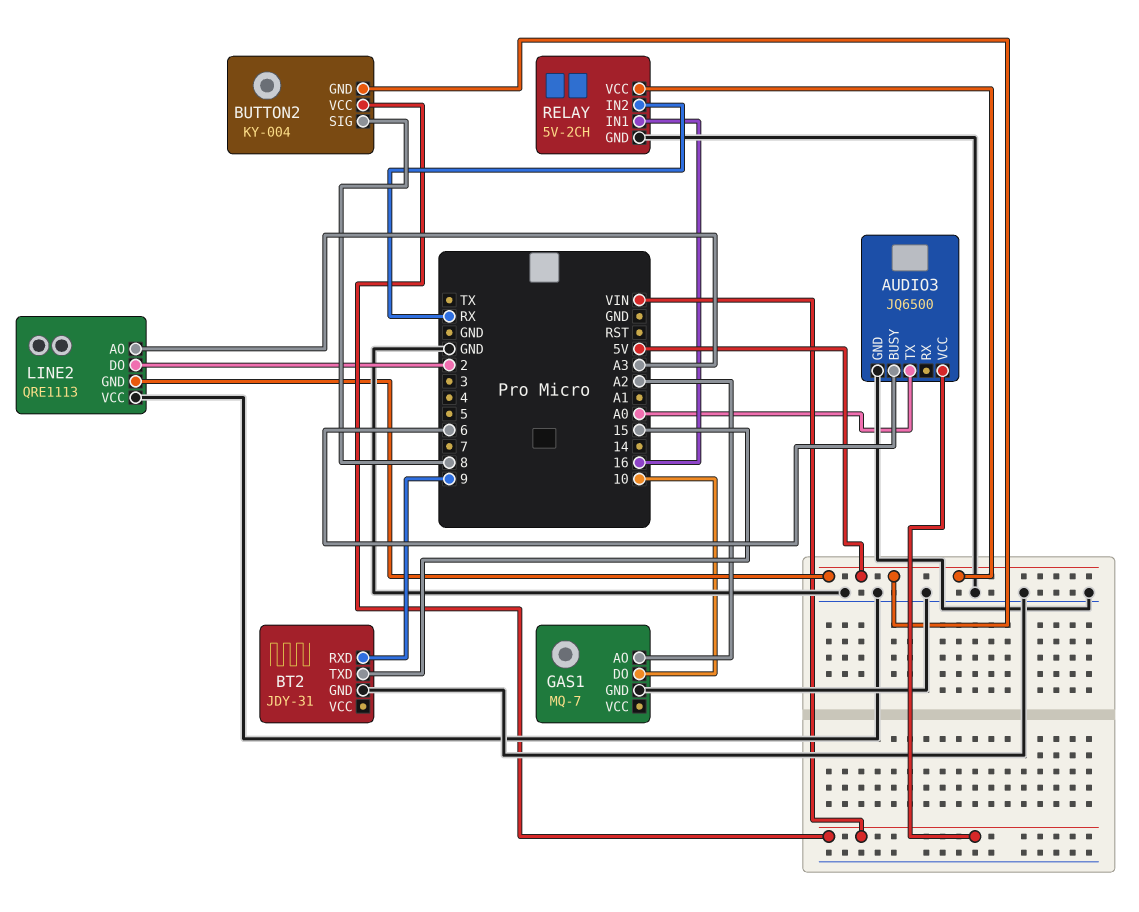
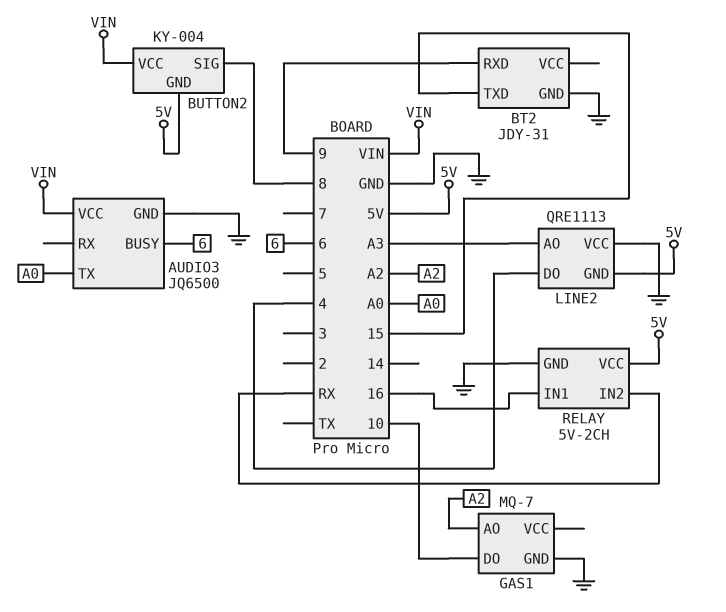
LINE2 pin DO: 2 -> 4

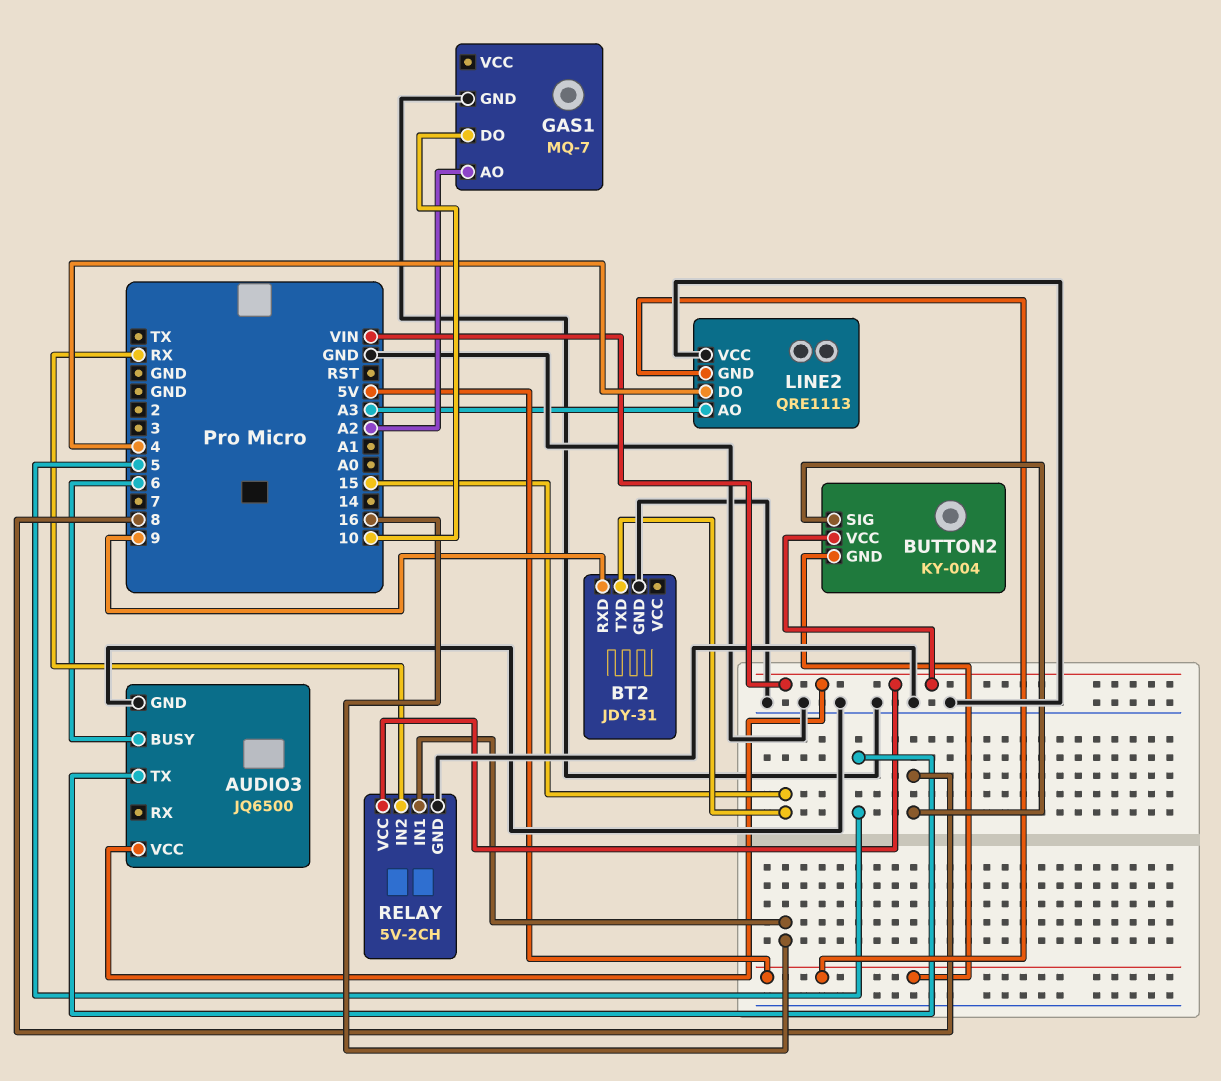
AUDIO3 pin TX: A0 -> 5
RELAY pin VCC: 5V -> VIN

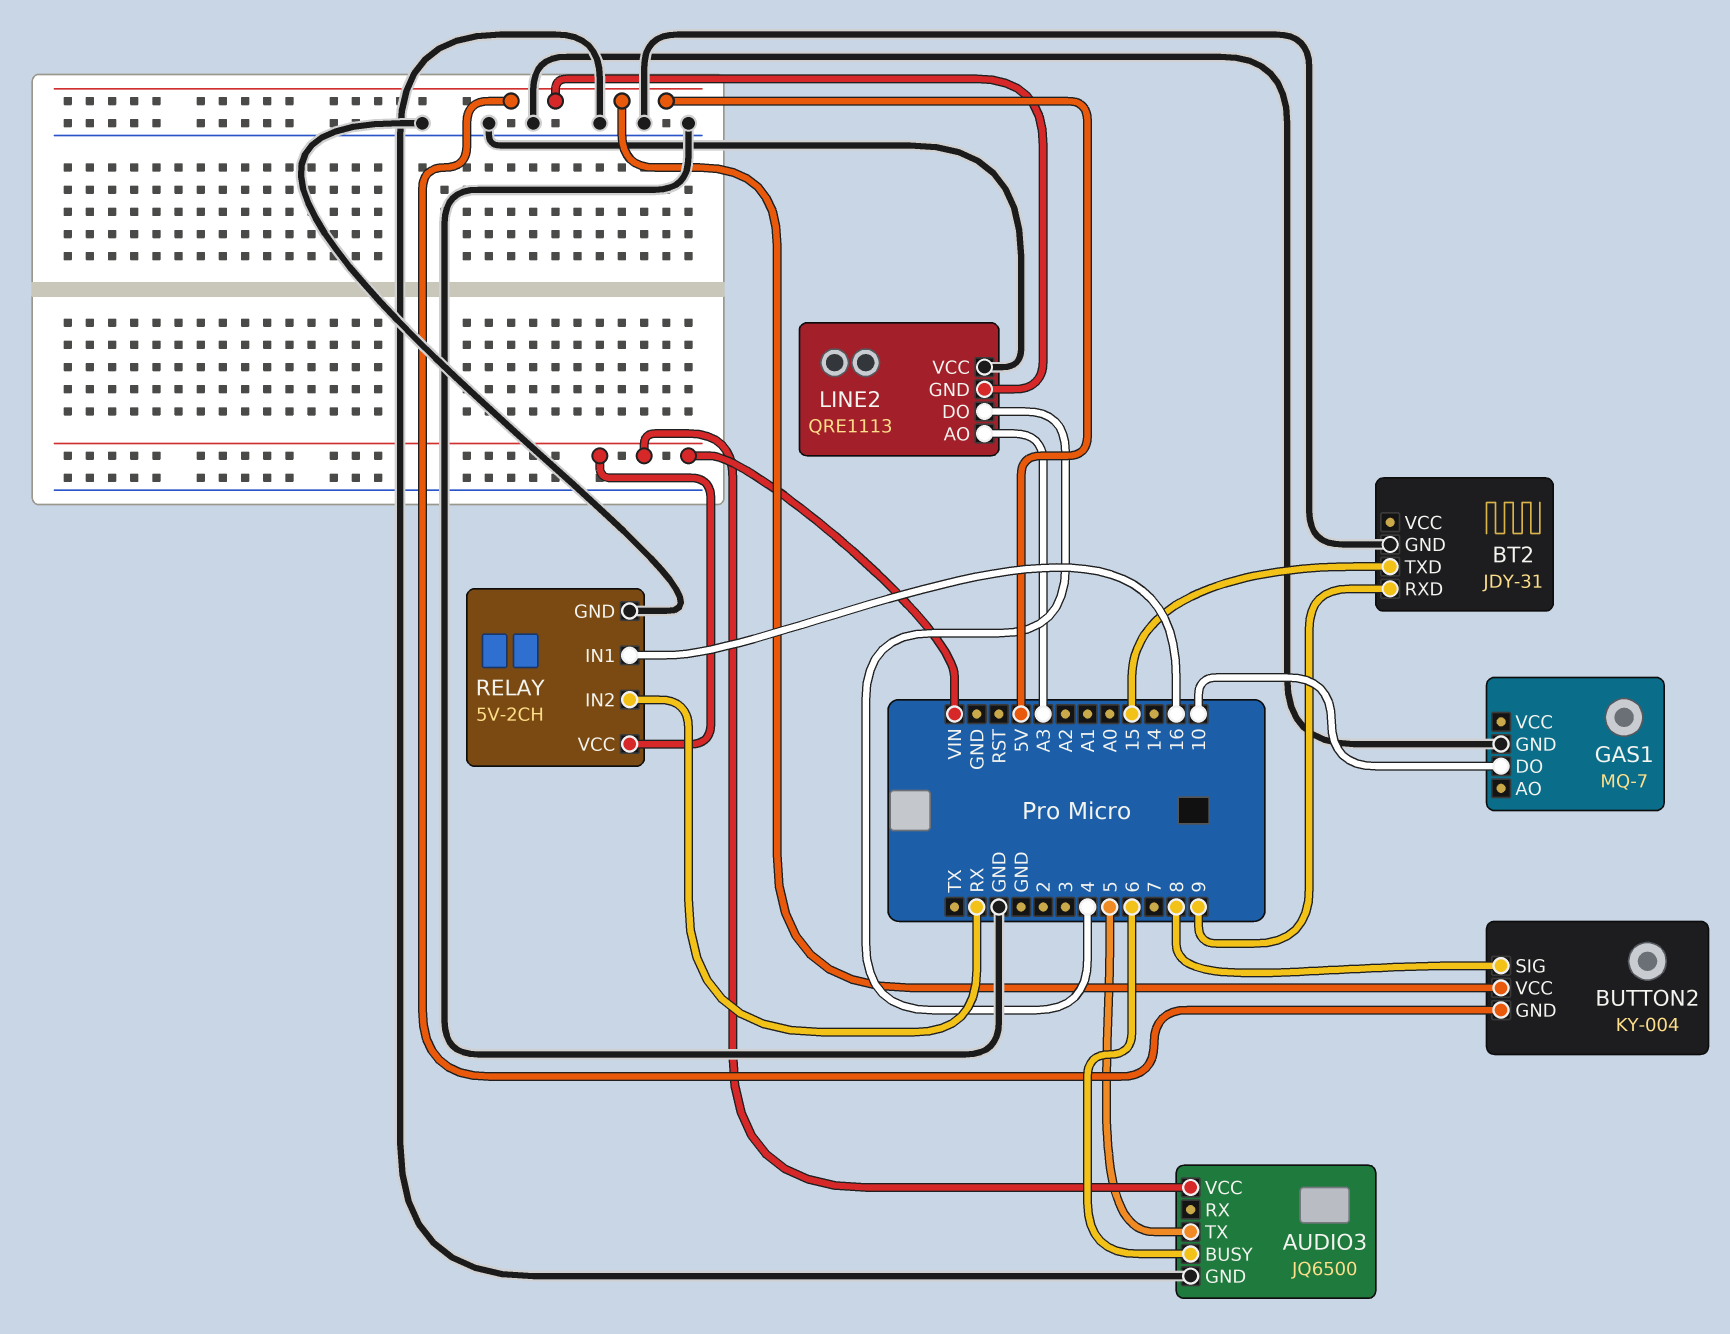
BUTTON2 pin VCC: VIN -> 5V
GAS1 pin AO: A2 -> none

